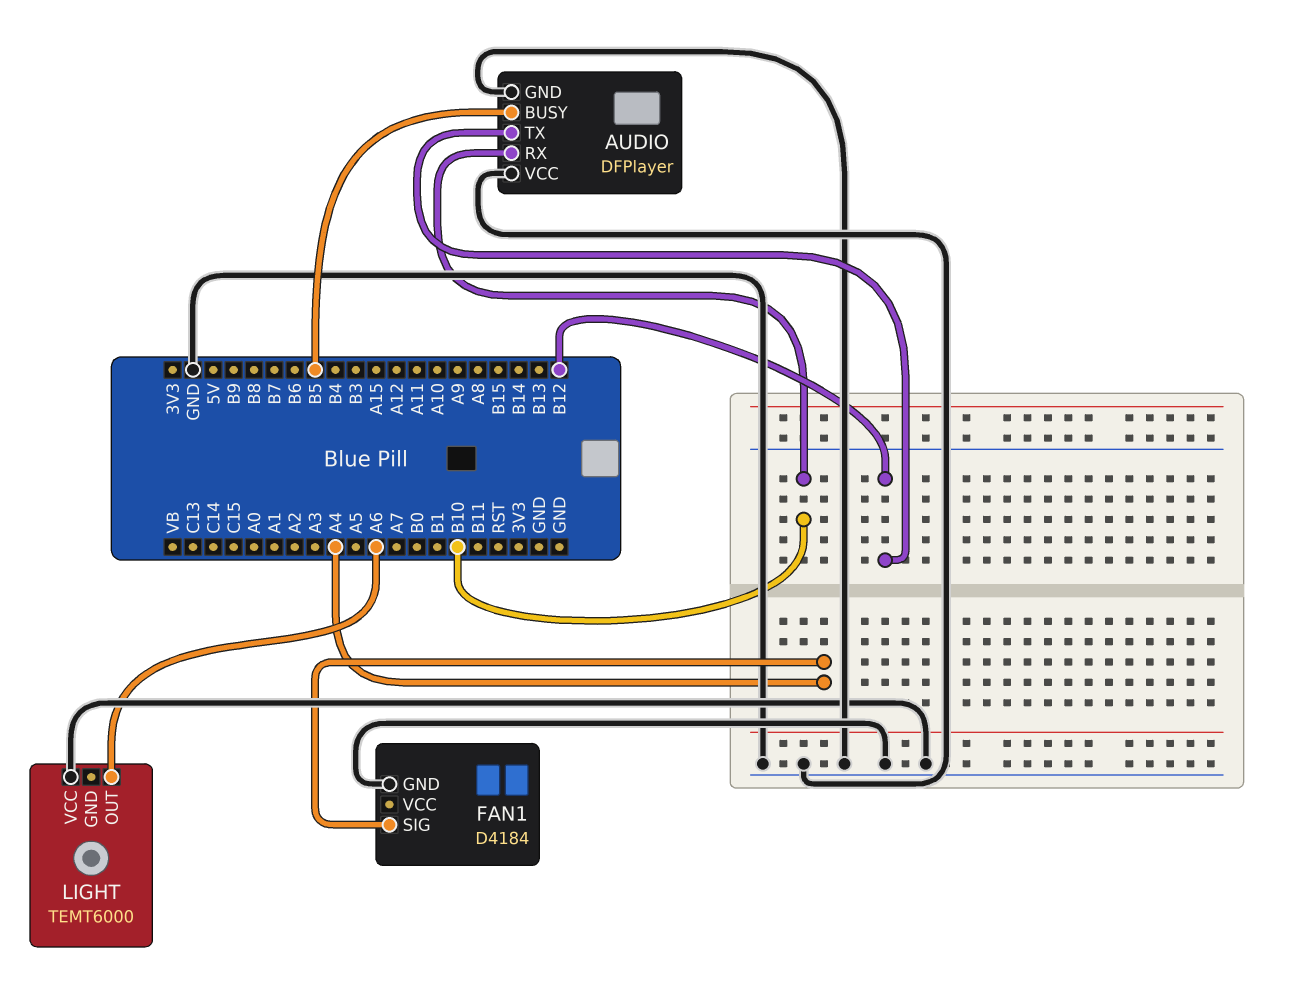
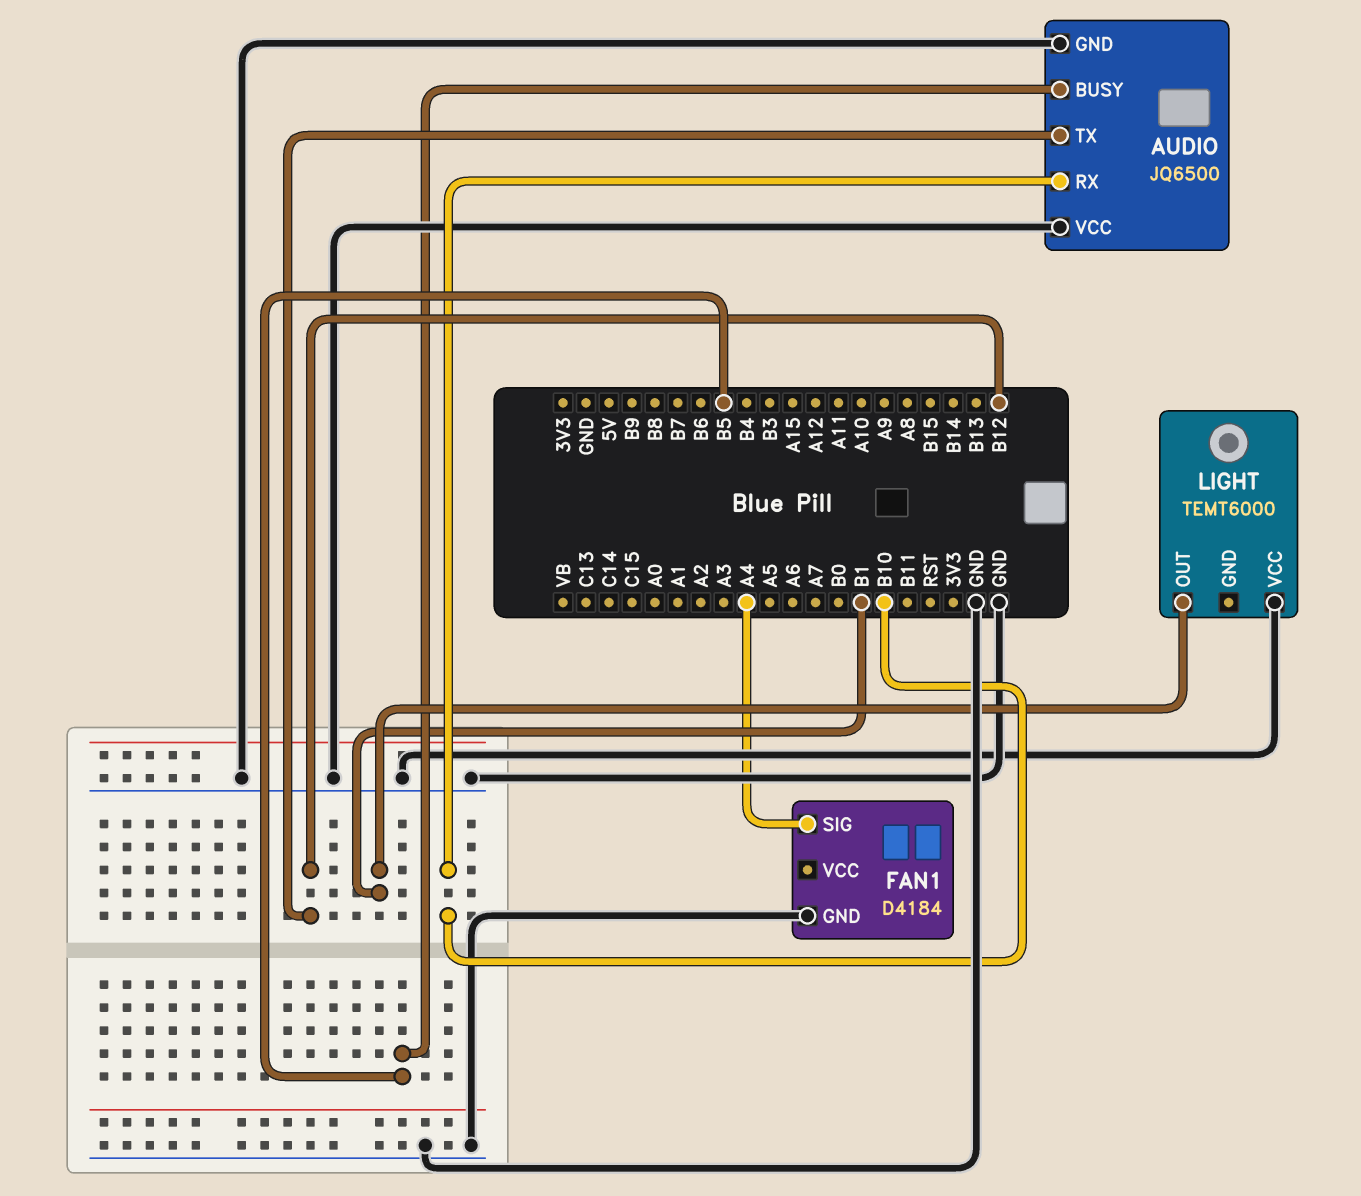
AUDIO: DFPlayer -> JQ6500
LIGHT pin OUT: A6 -> B1

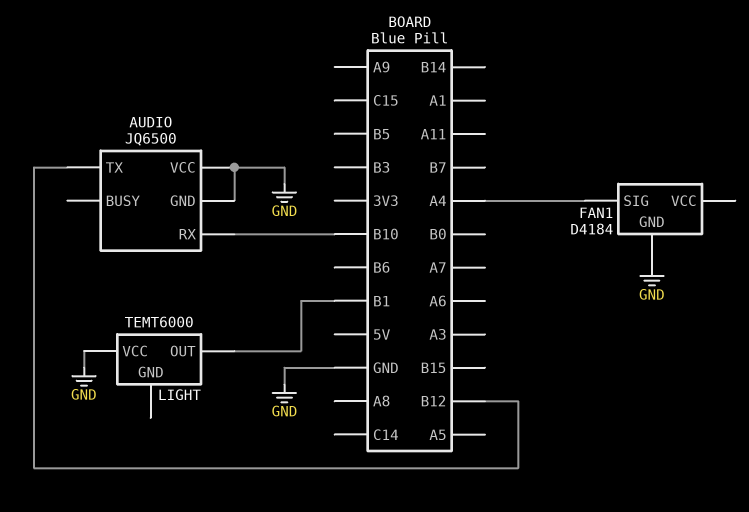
AUDIO pin BUSY: B5 -> none

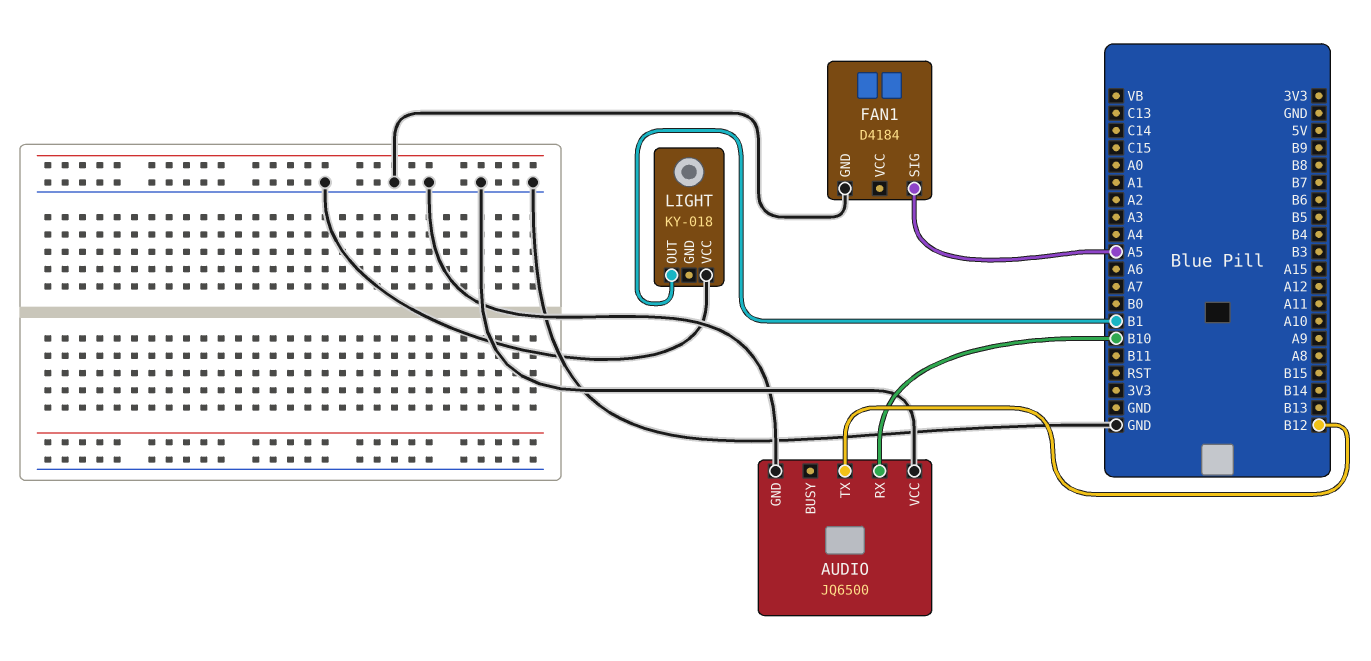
FAN1 pin SIG: A4 -> A5
LIGHT: TEMT6000 -> KY-018

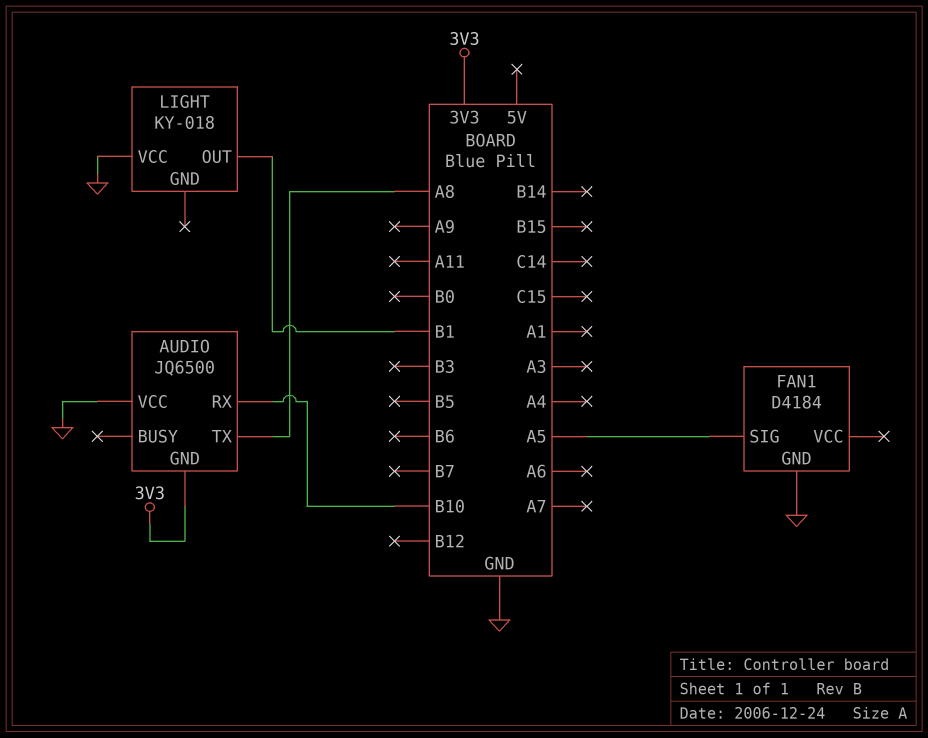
AUDIO pin GND: GND -> 3V3
AUDIO pin TX: B12 -> A8

